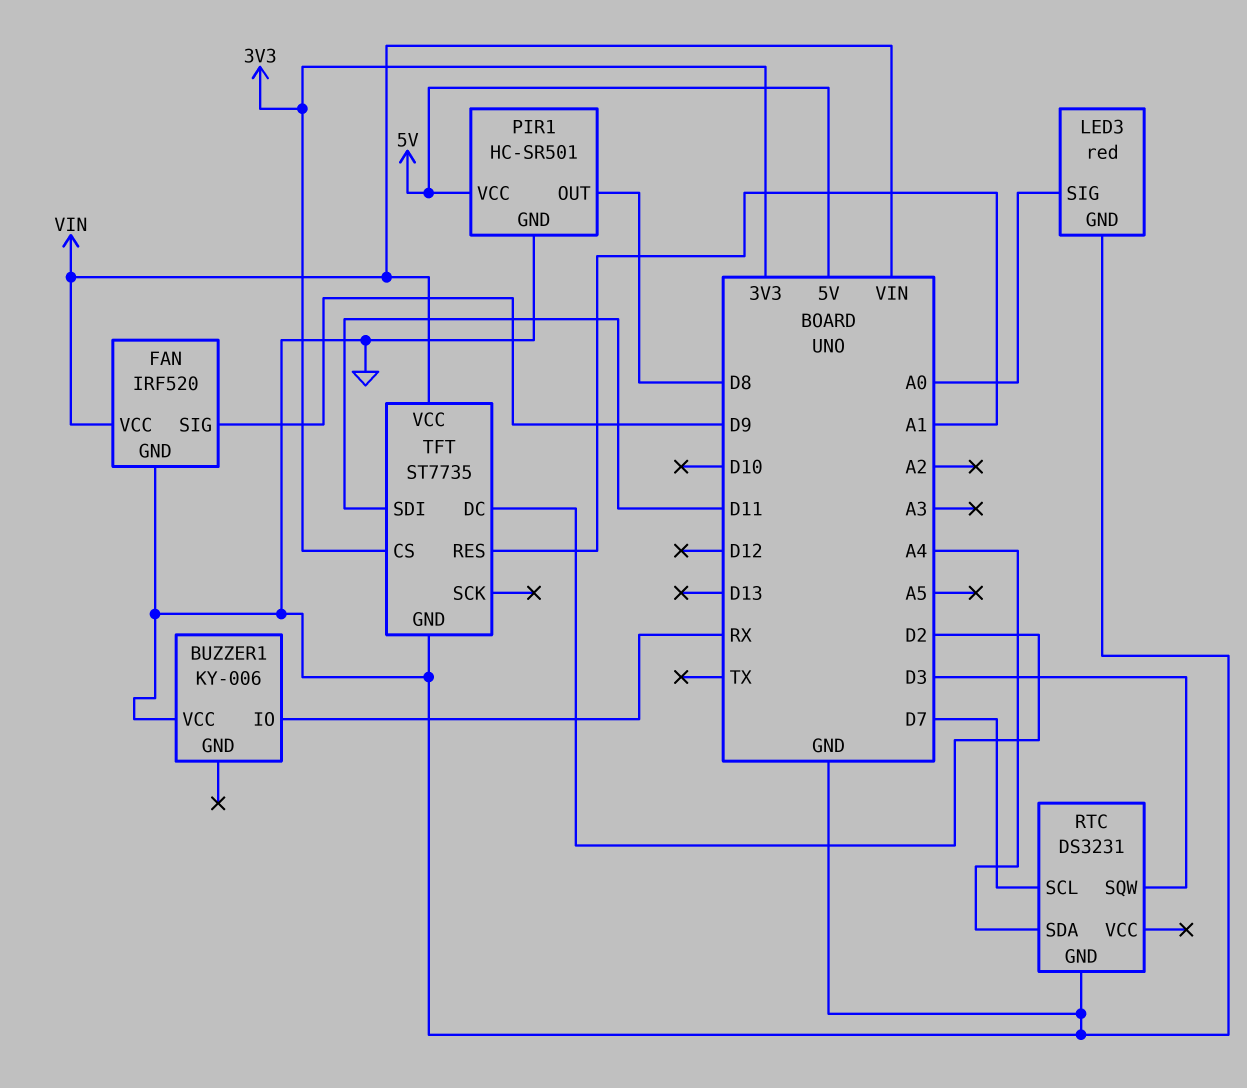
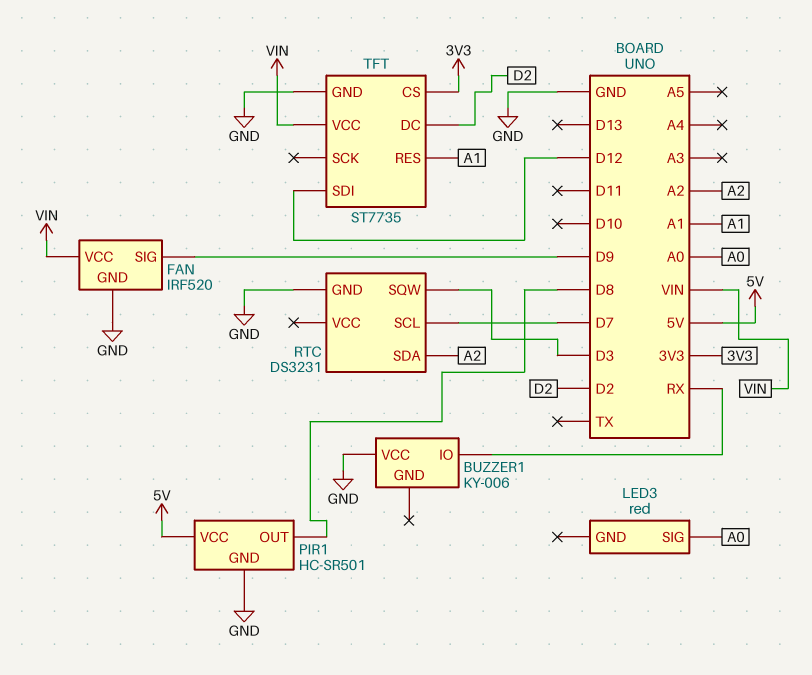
LED3 pin GND: GND -> none
RTC pin SDA: A4 -> A2
TFT pin SDI: D11 -> D12

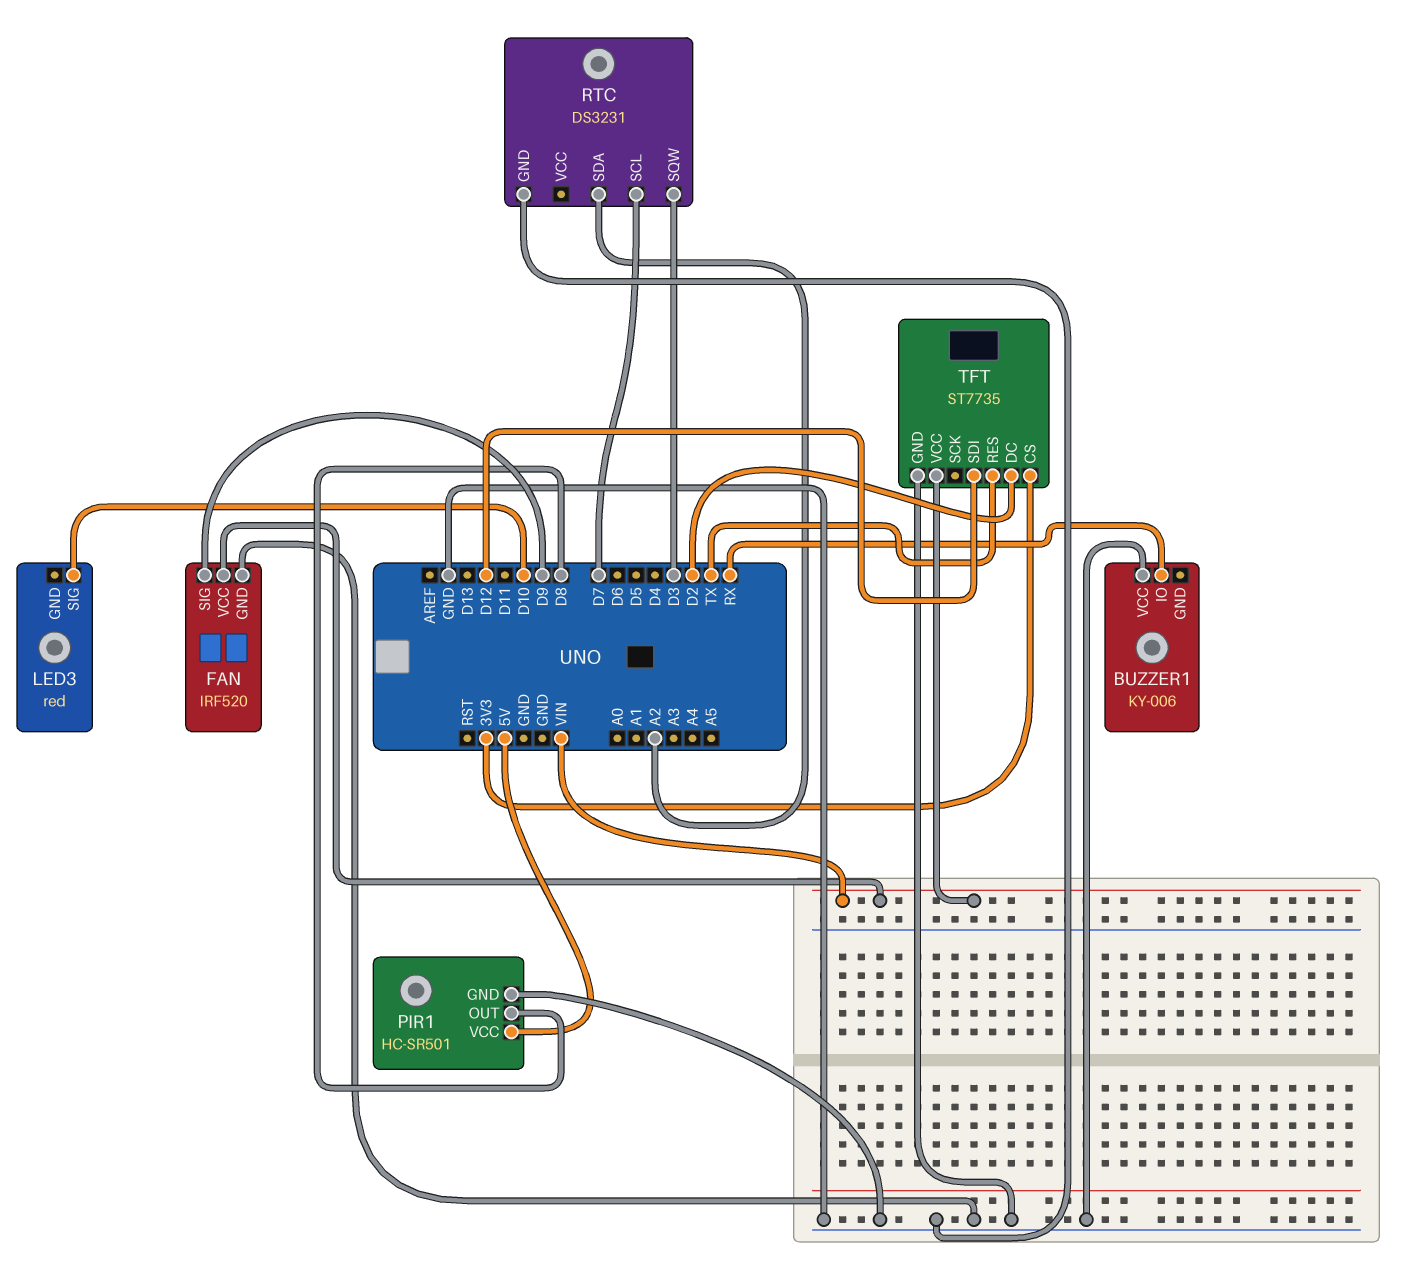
LED3 pin SIG: A0 -> D10
TFT pin RES: A1 -> TX

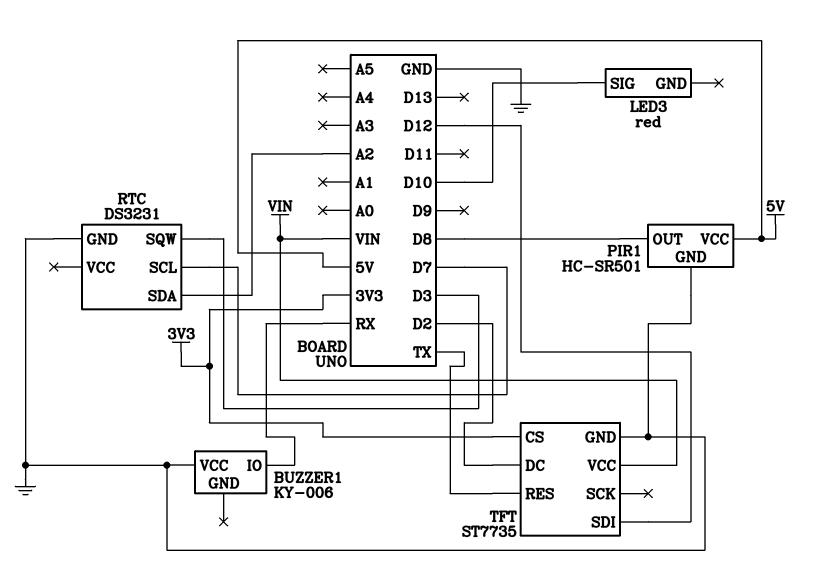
FAN: IRF520 -> none
FAN pin GND: GND -> none
FAN pin SIG: D9 -> none
FAN pin VCC: VIN -> none

